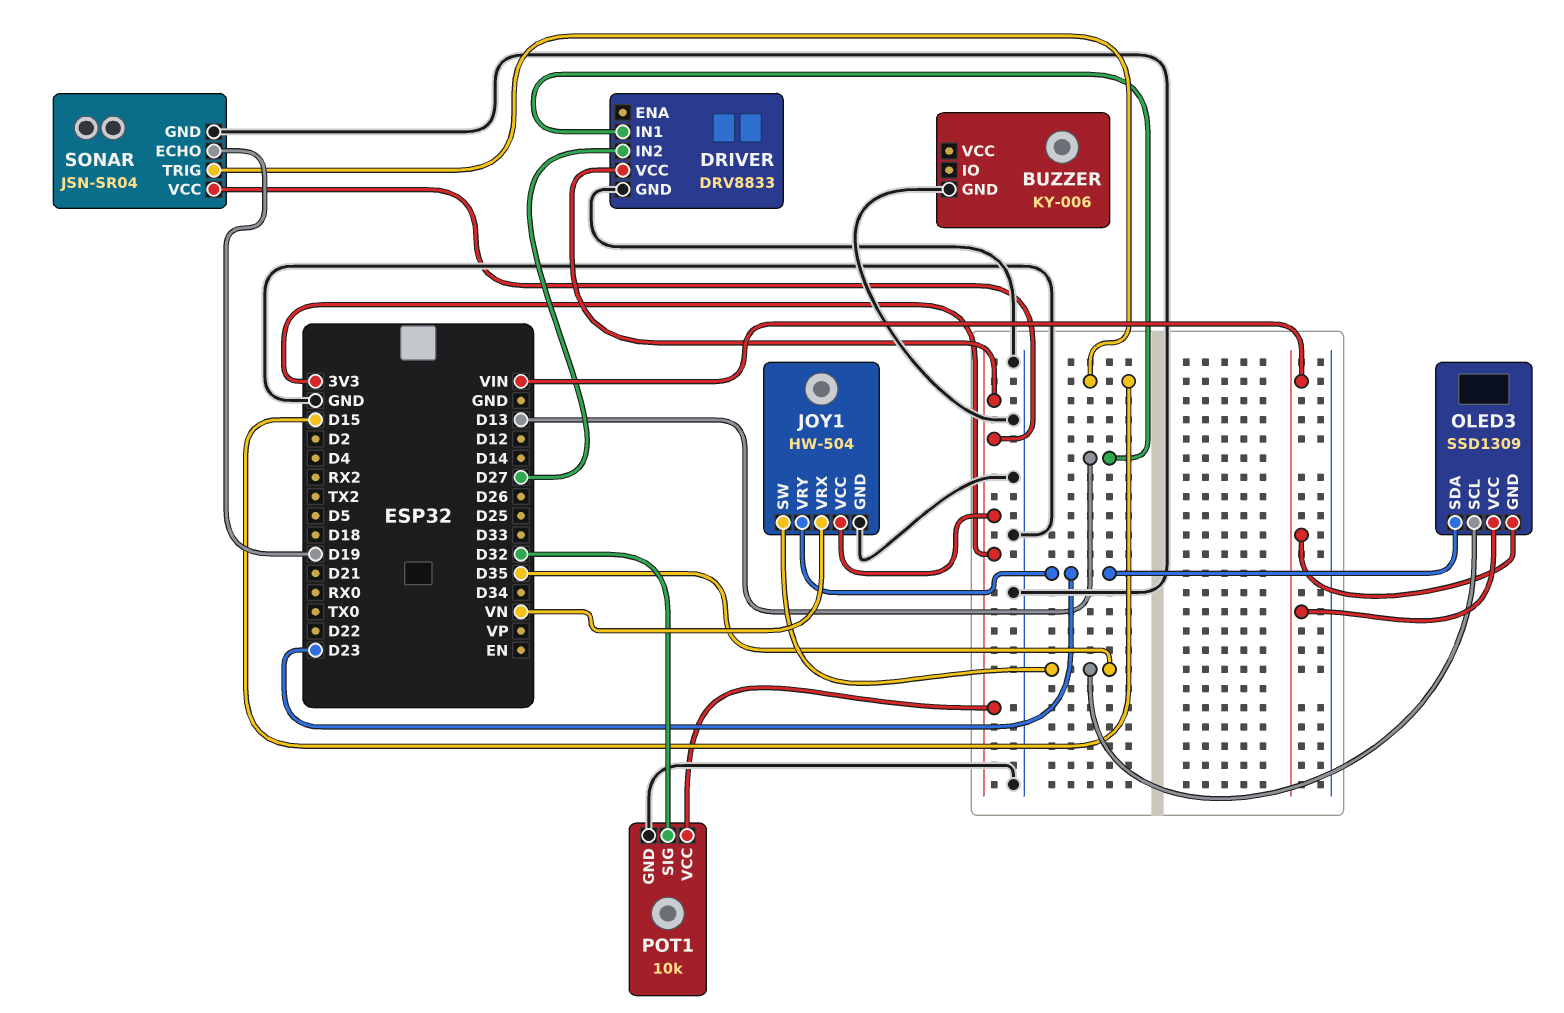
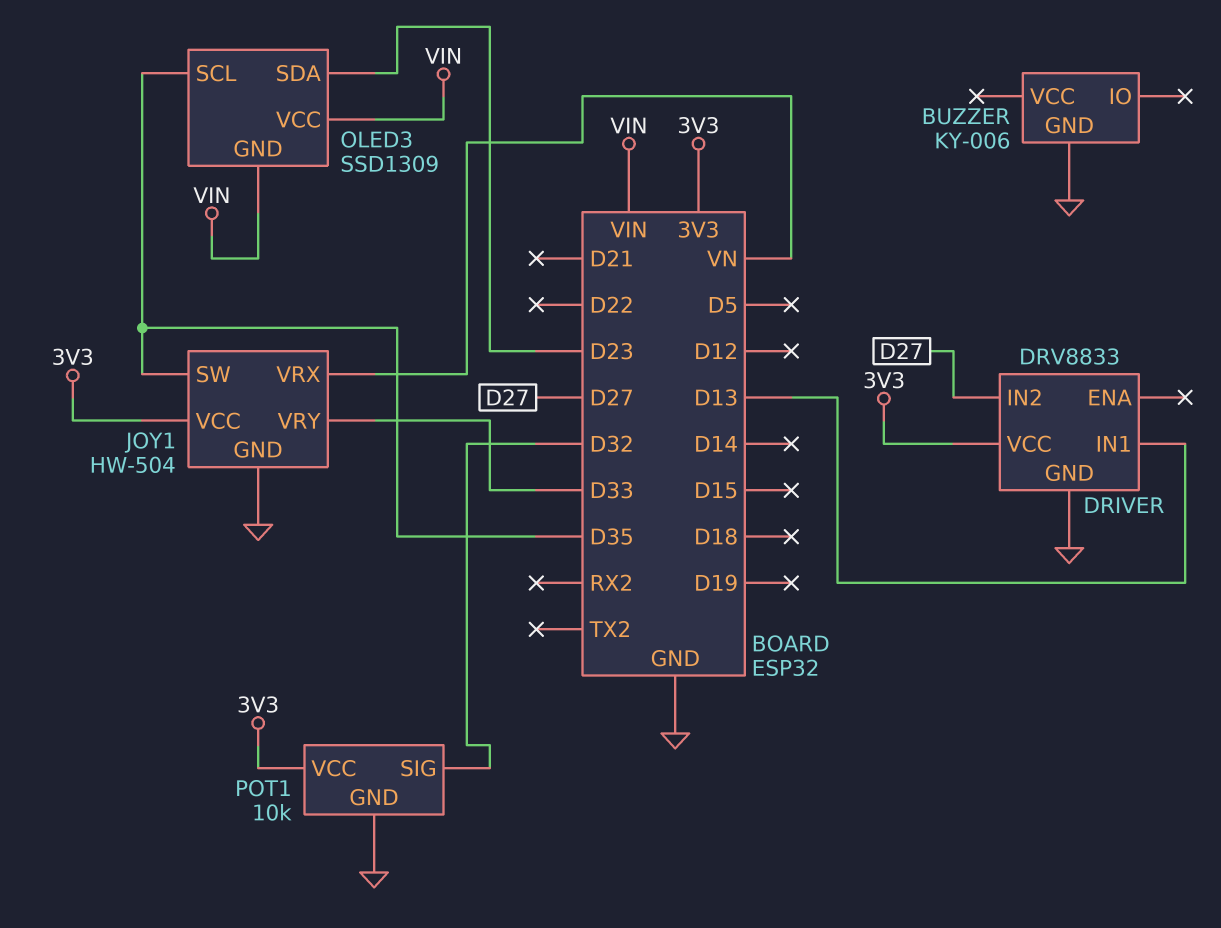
JOY1 pin VRY: D23 -> D33
SONAR: JSN-SR04 -> none
SONAR pin ECHO: D19 -> none
SONAR pin GND: GND -> none
SONAR pin TRIG: D15 -> none
SONAR pin VCC: 3V3 -> none

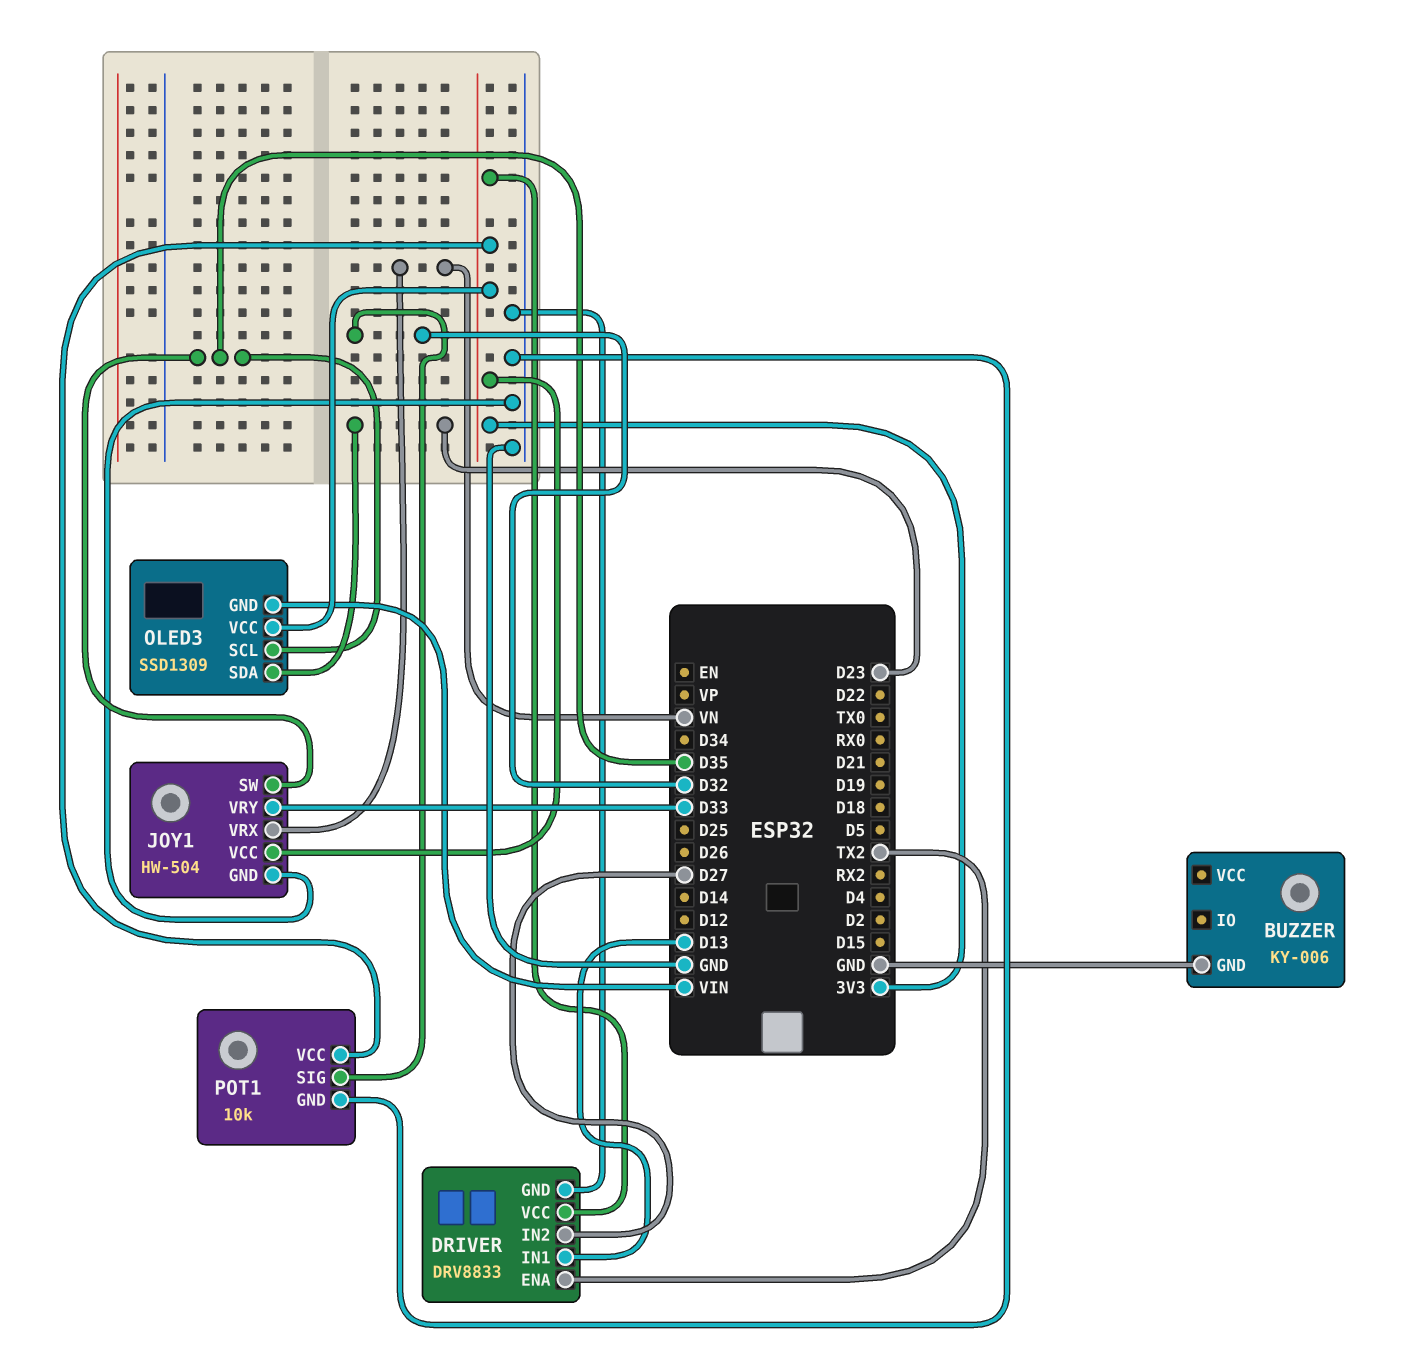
DRIVER pin ENA: none -> TX2
OLED3 pin VCC: VIN -> 3V3

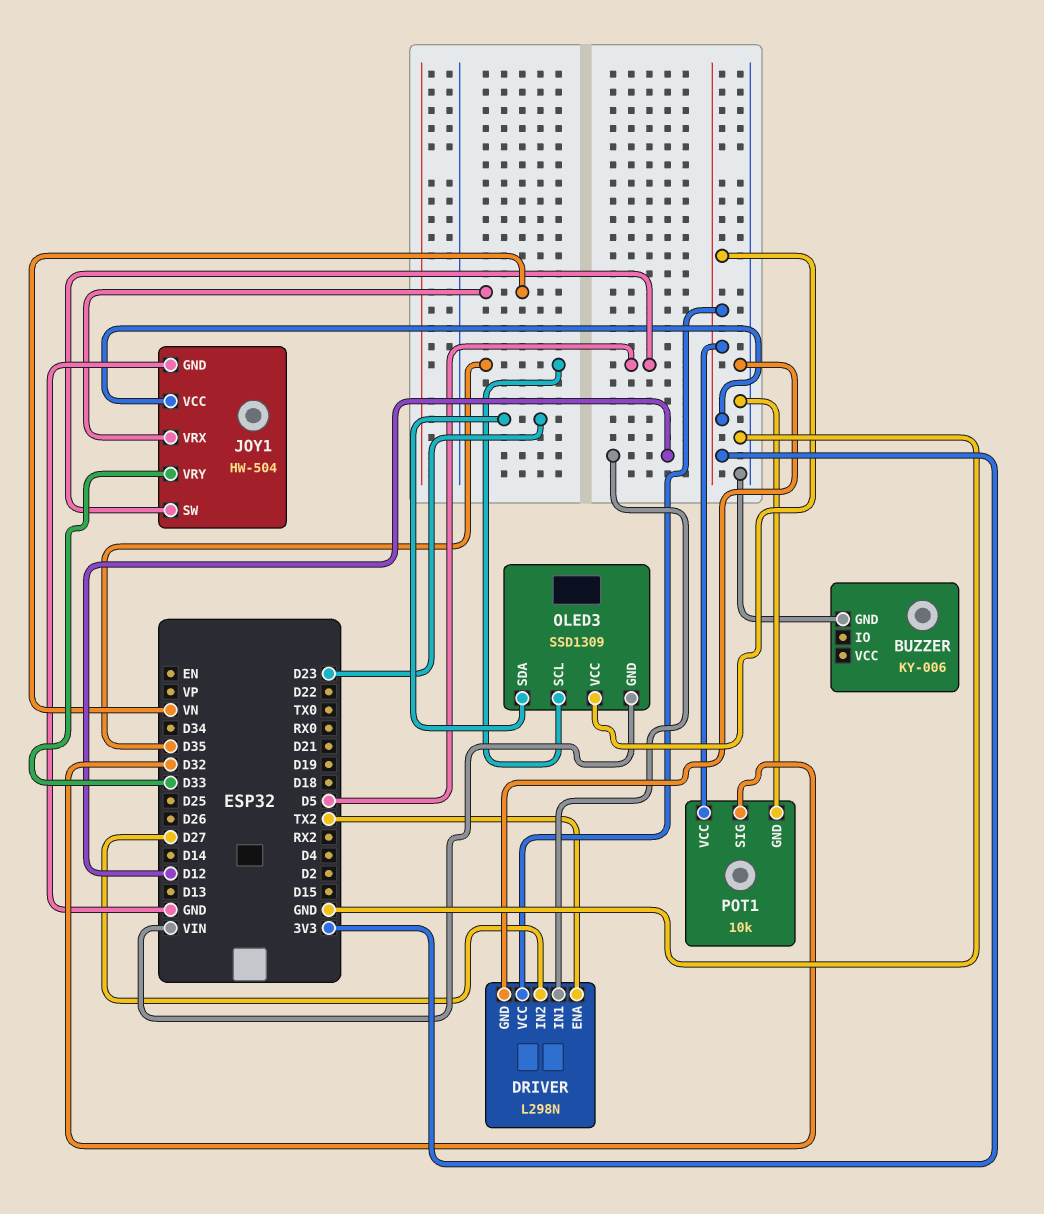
DRIVER: DRV8833 -> L298N
DRIVER pin IN1: D13 -> D12
JOY1 pin SW: D35 -> D5

